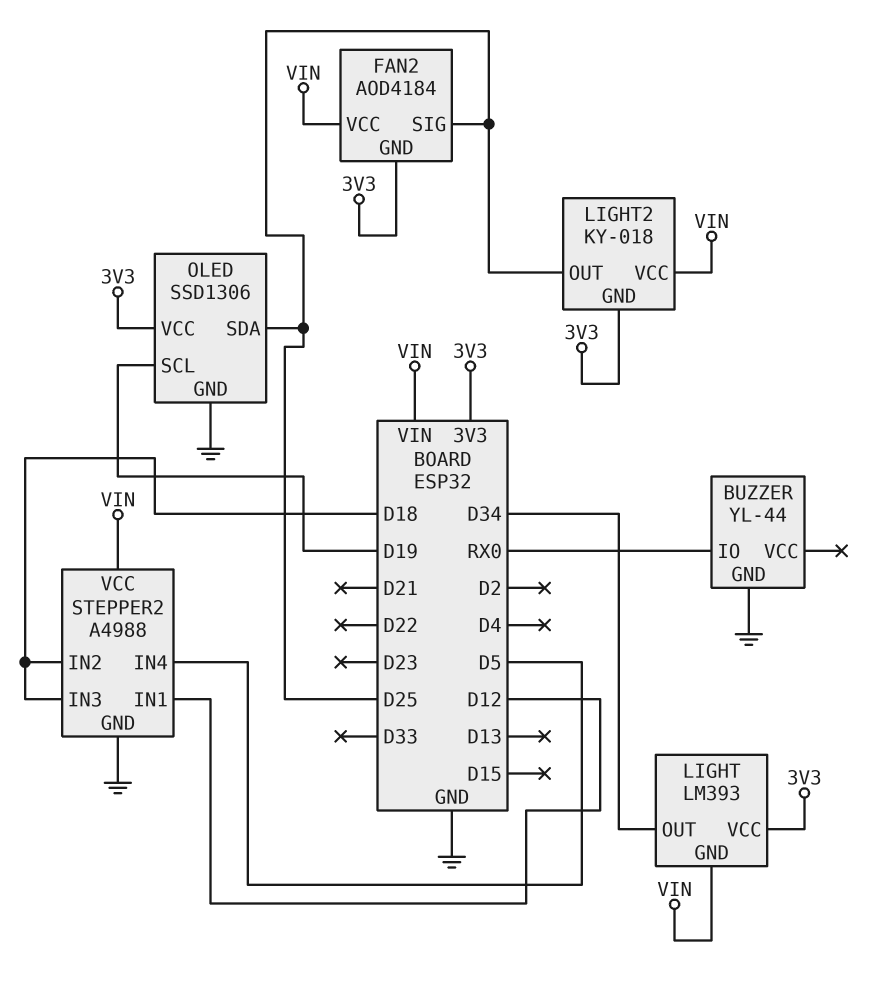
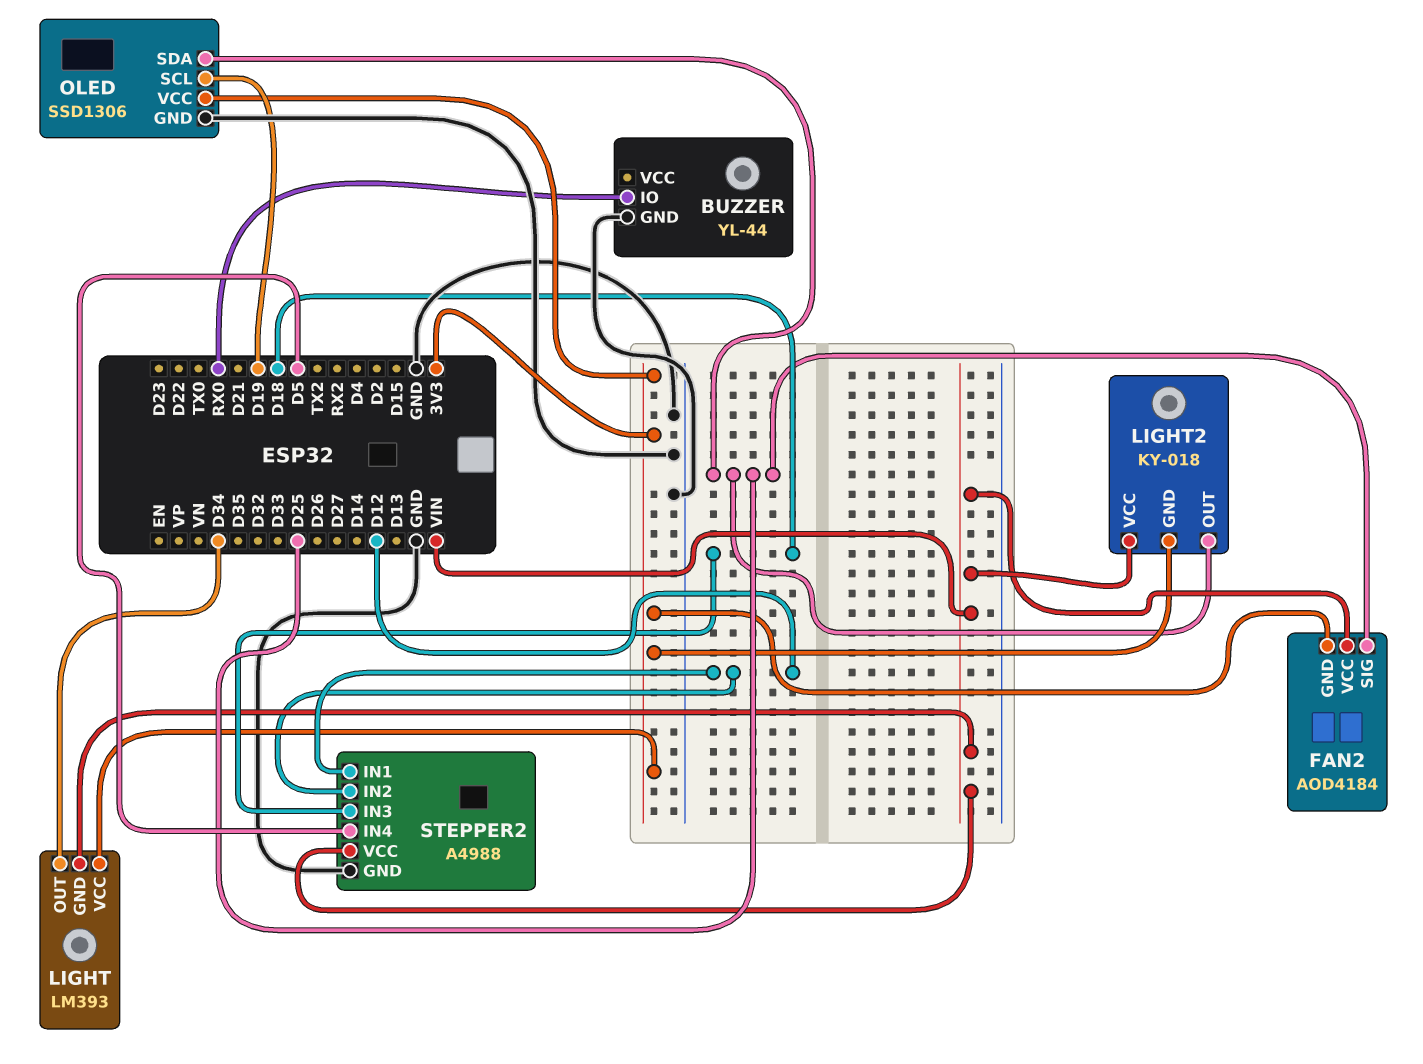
STEPPER2 pin IN2: D18 -> D12

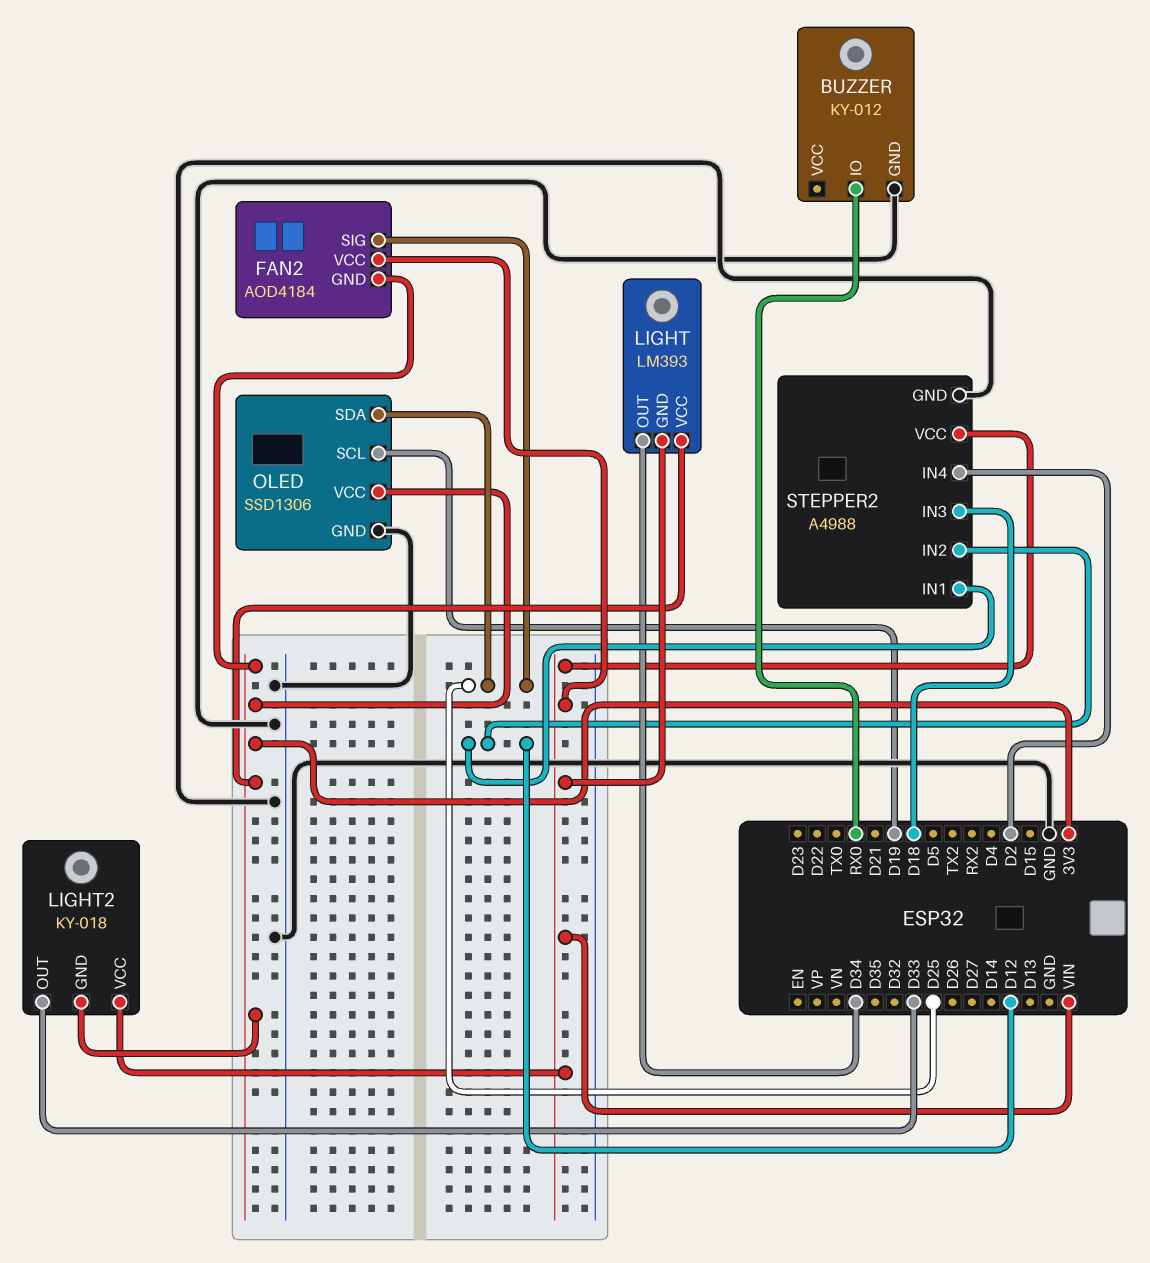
BUZZER: YL-44 -> KY-012
LIGHT2 pin OUT: D25 -> D33
STEPPER2 pin IN4: D5 -> D2

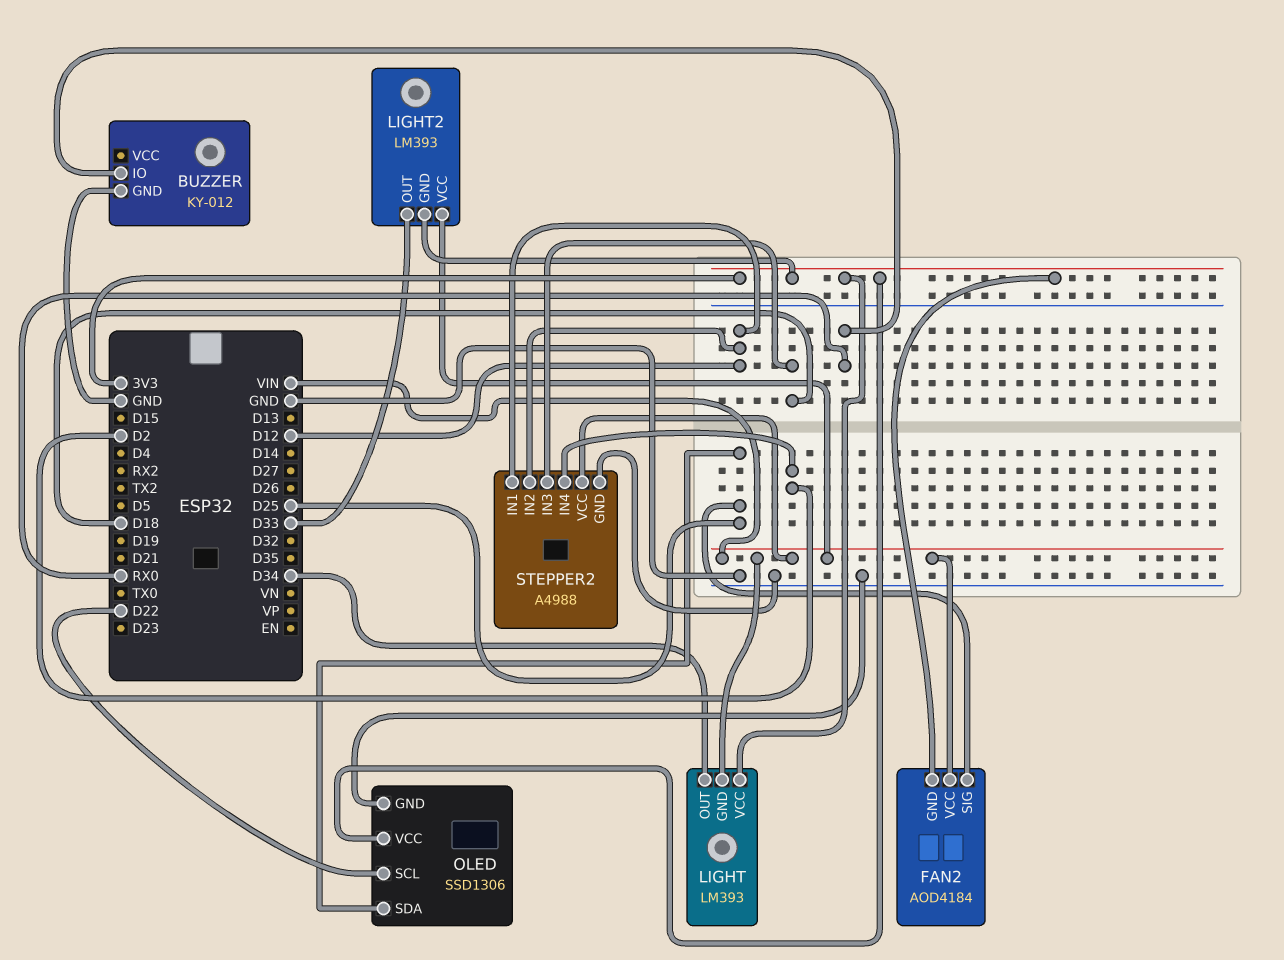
LIGHT2: KY-018 -> LM393
OLED pin SCL: D19 -> D22

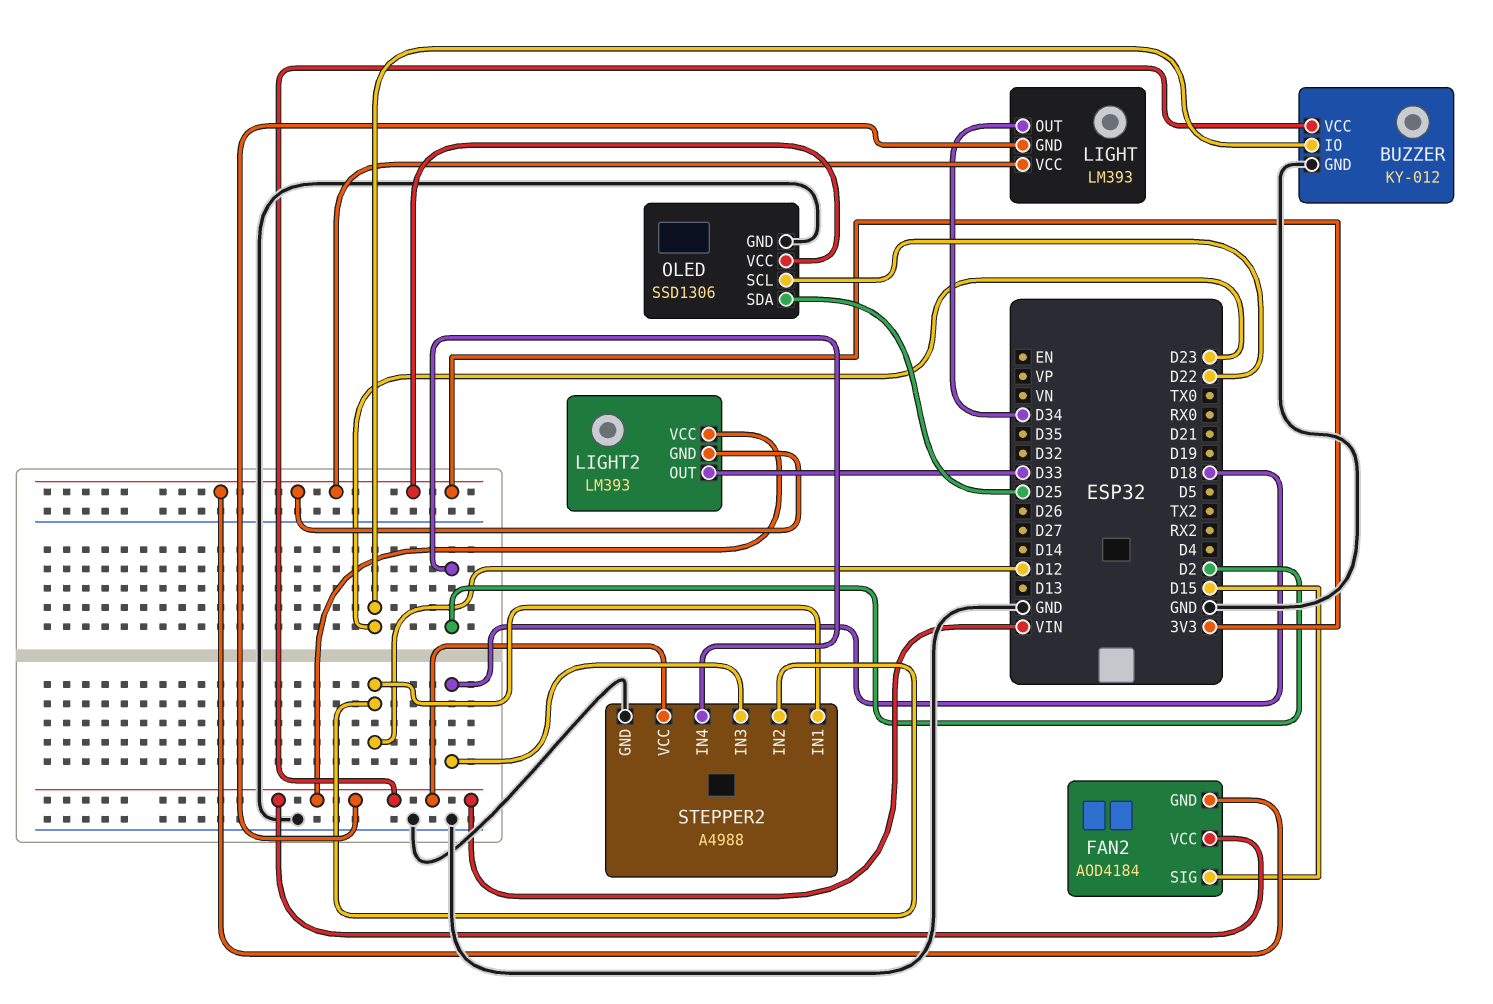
BUZZER pin IO: RX0 -> D23
BUZZER pin VCC: none -> VIN
FAN2 pin SIG: D25 -> D15

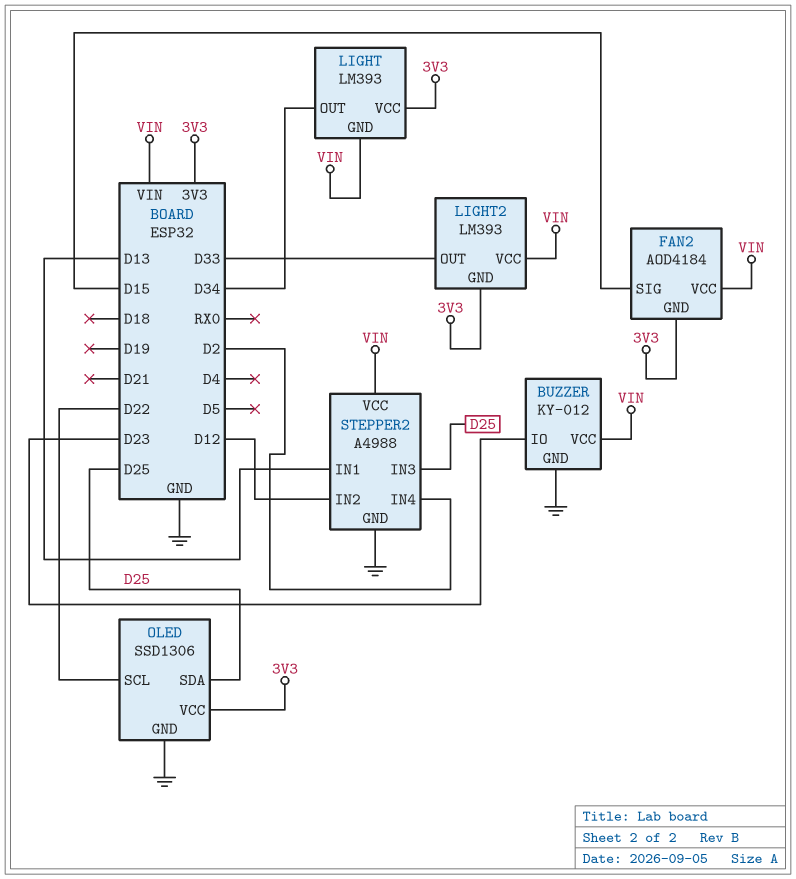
STEPPER2 pin IN1: D12 -> D13
STEPPER2 pin IN3: D18 -> D25

